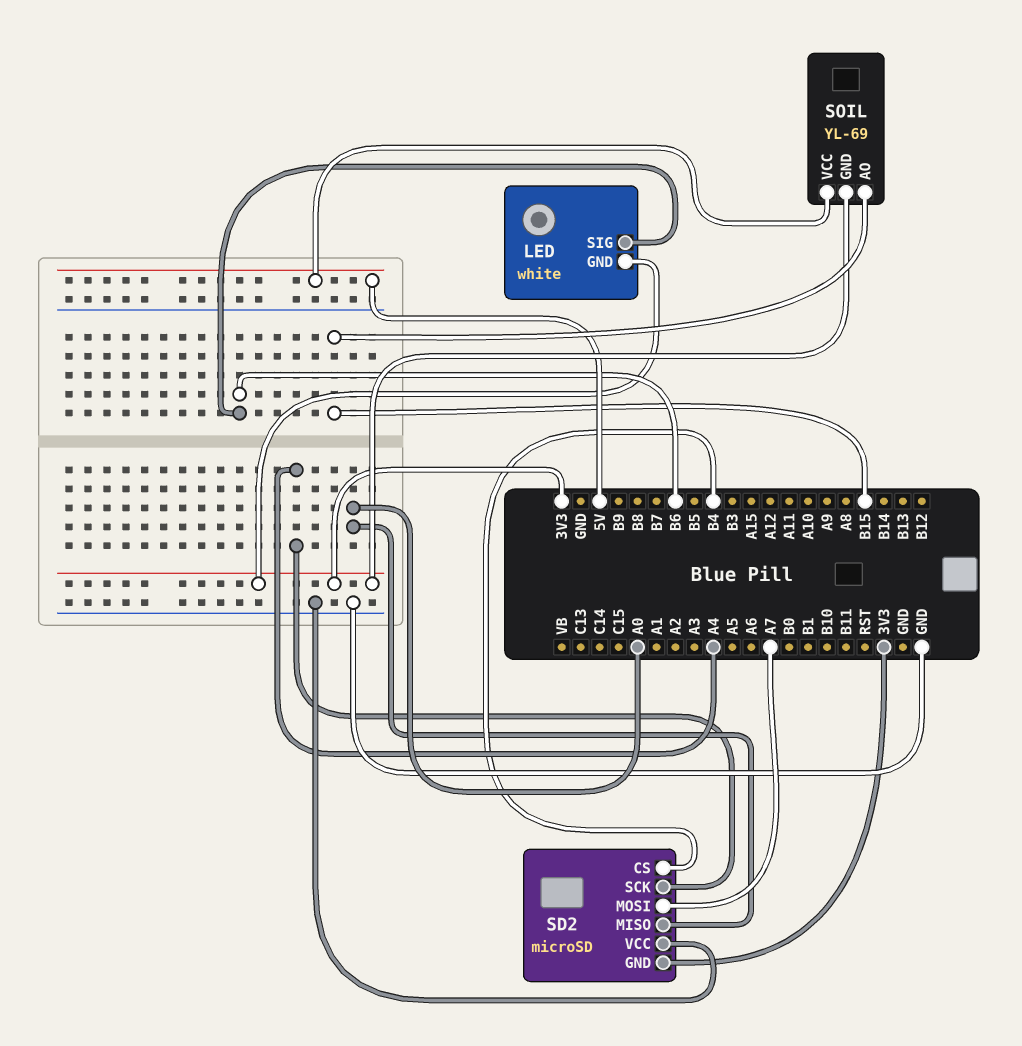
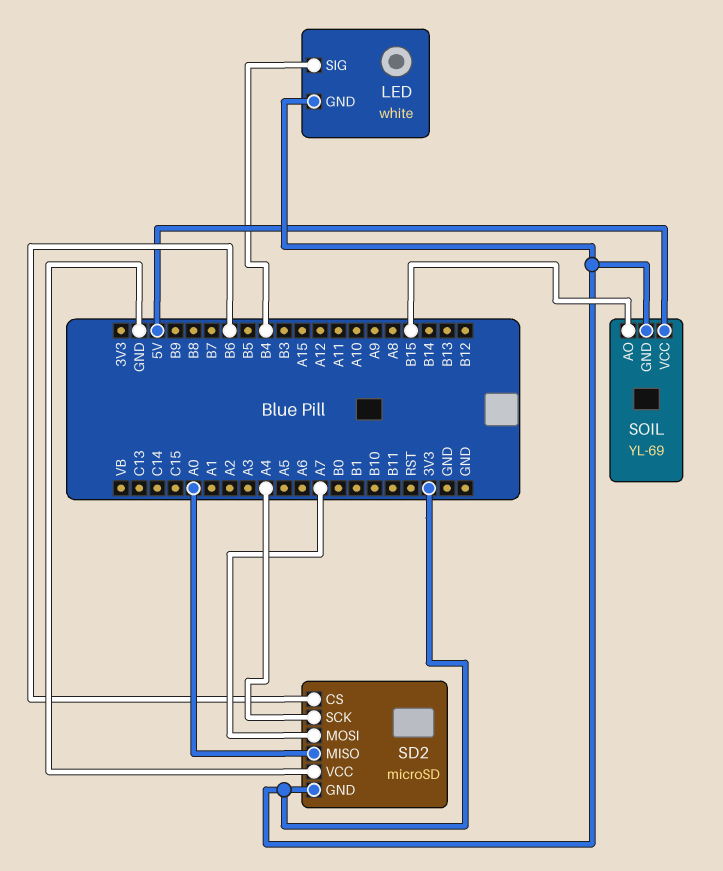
LED pin SIG: B6 -> B4
SD2 pin CS: B4 -> B6

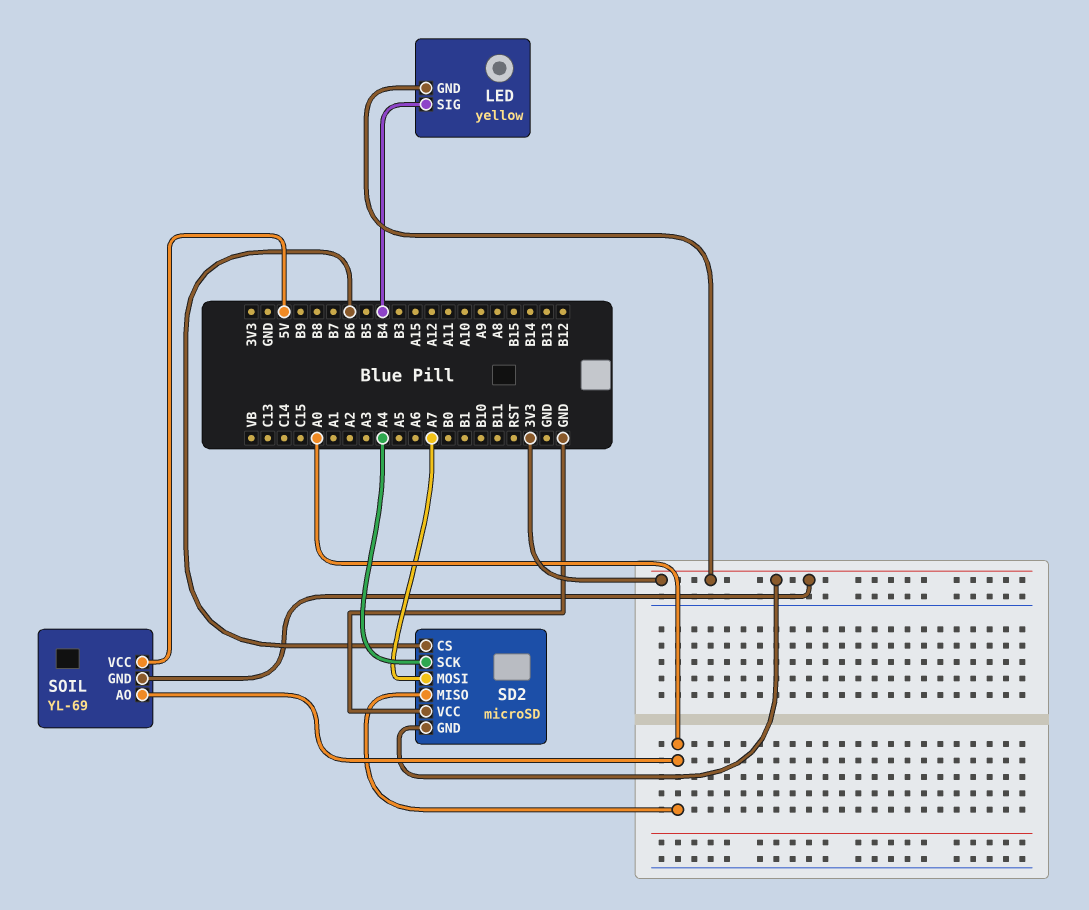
LED: white -> yellow
SOIL pin AO: B15 -> A0

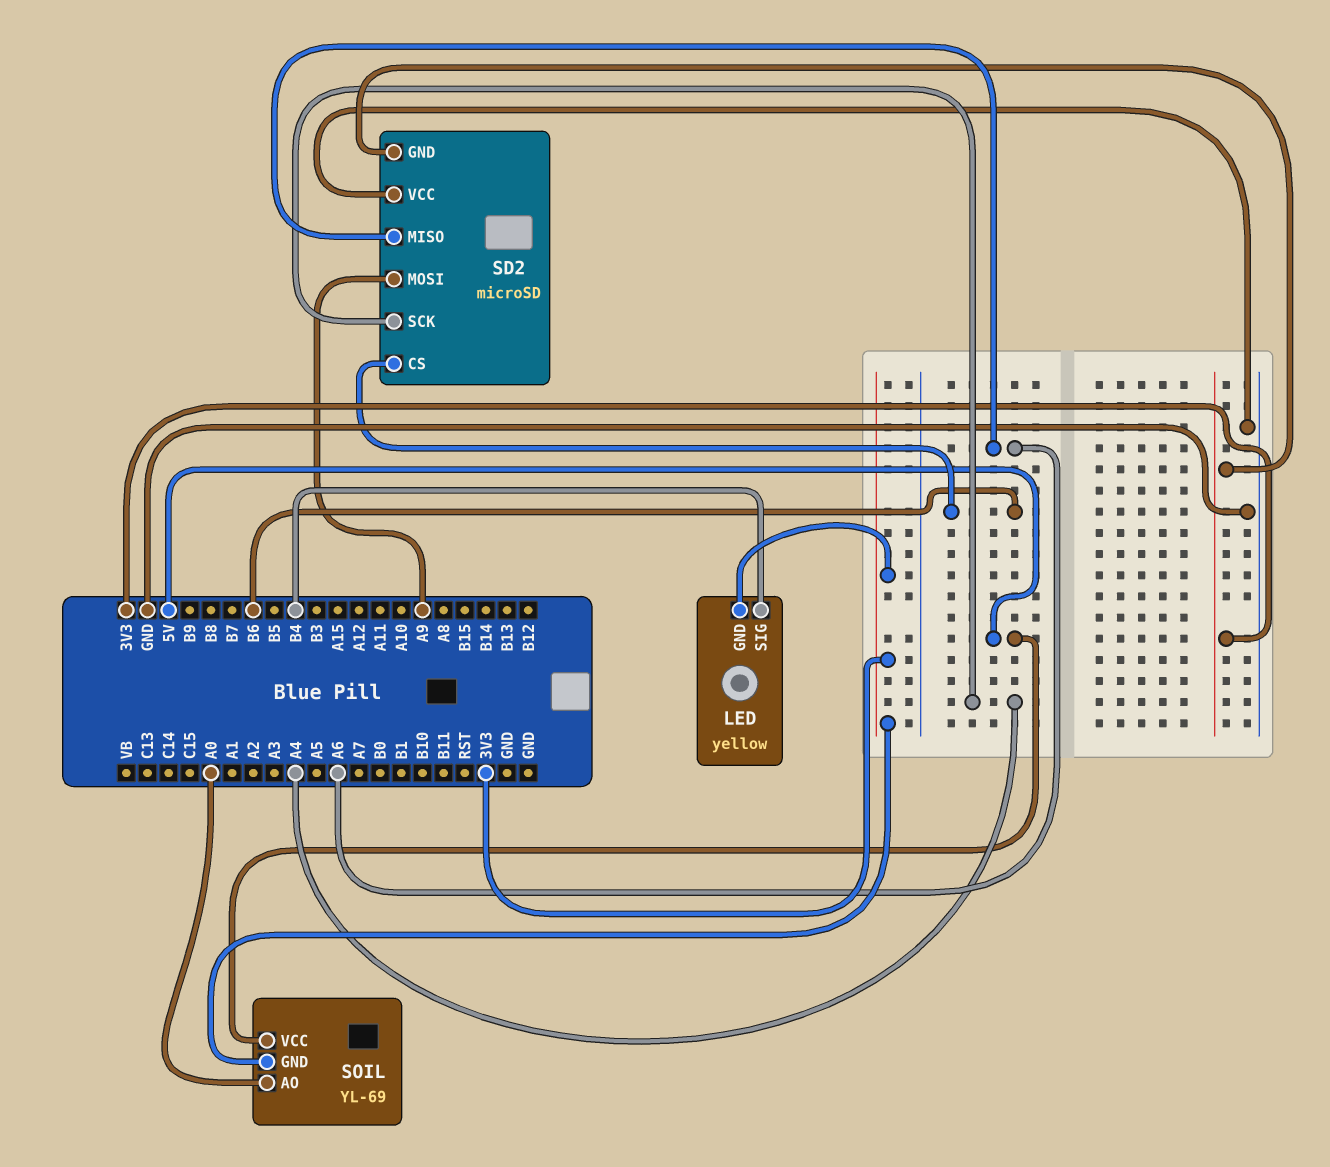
SD2 pin MISO: A0 -> A6
SD2 pin MOSI: A7 -> A9

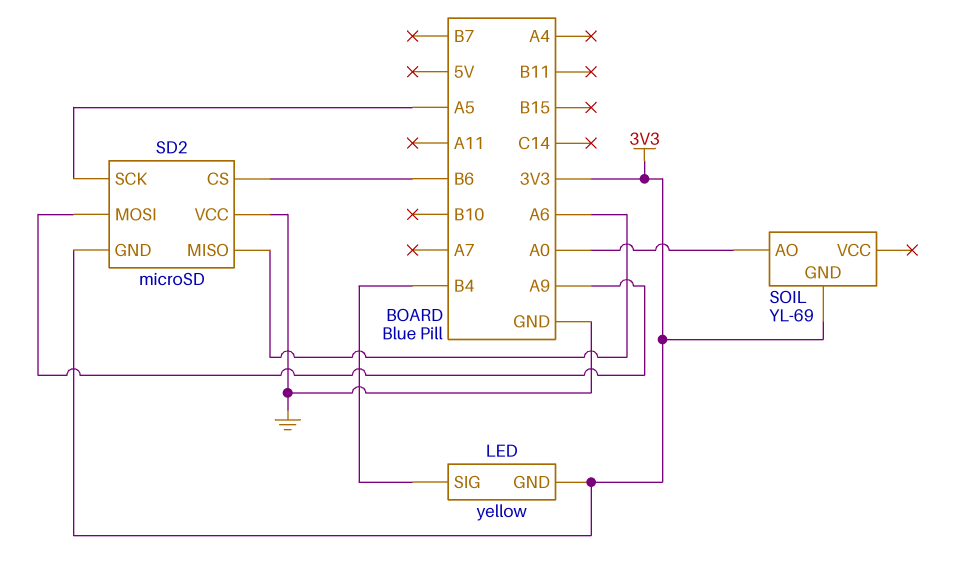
SD2 pin SCK: A4 -> A5
SOIL pin VCC: 5V -> none

